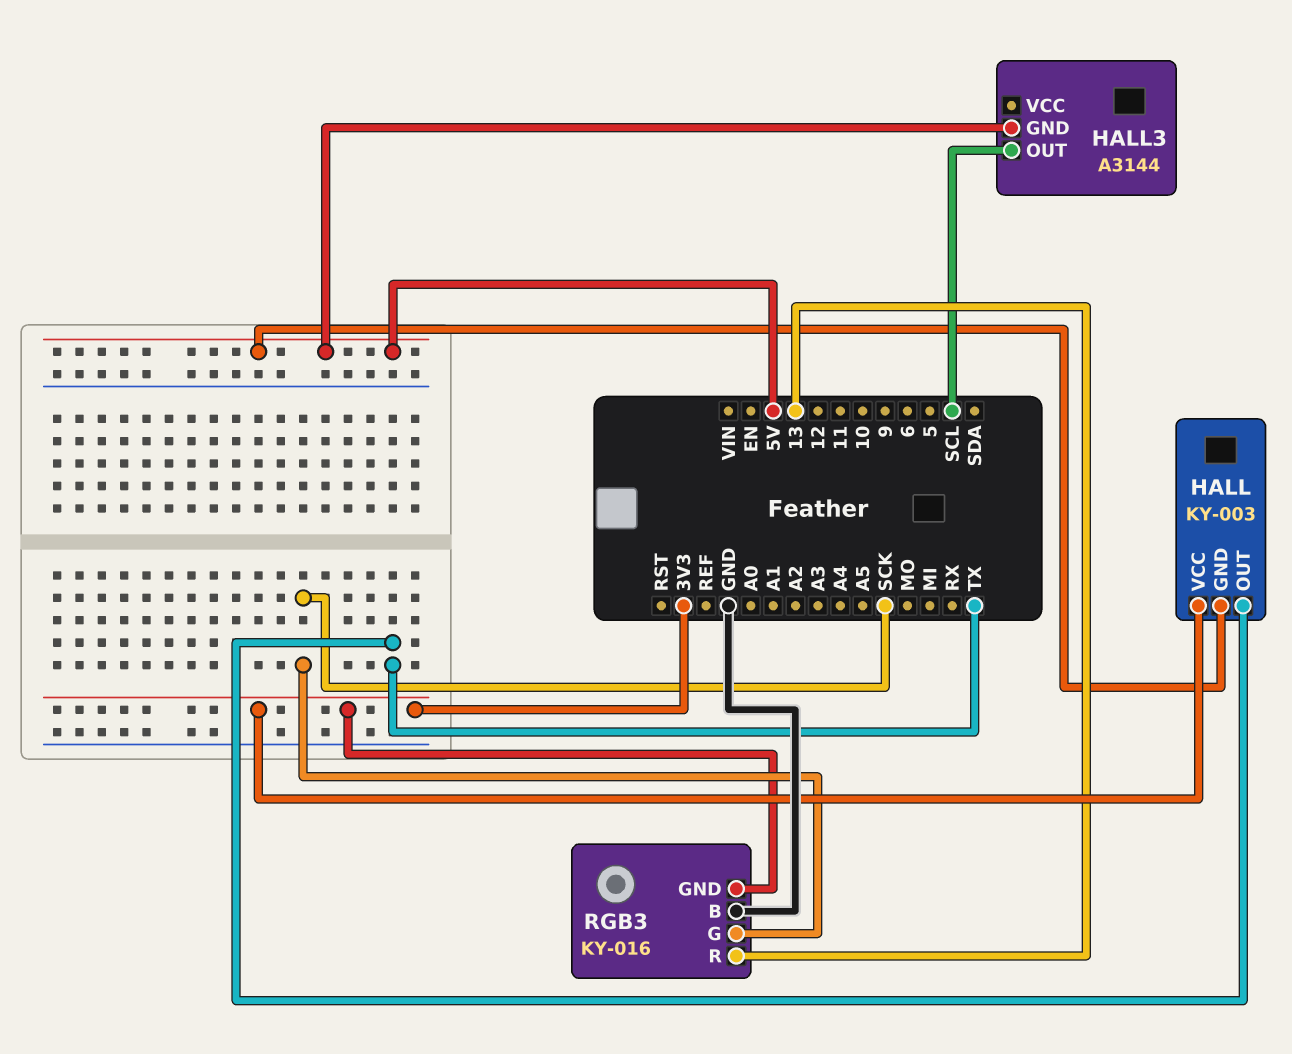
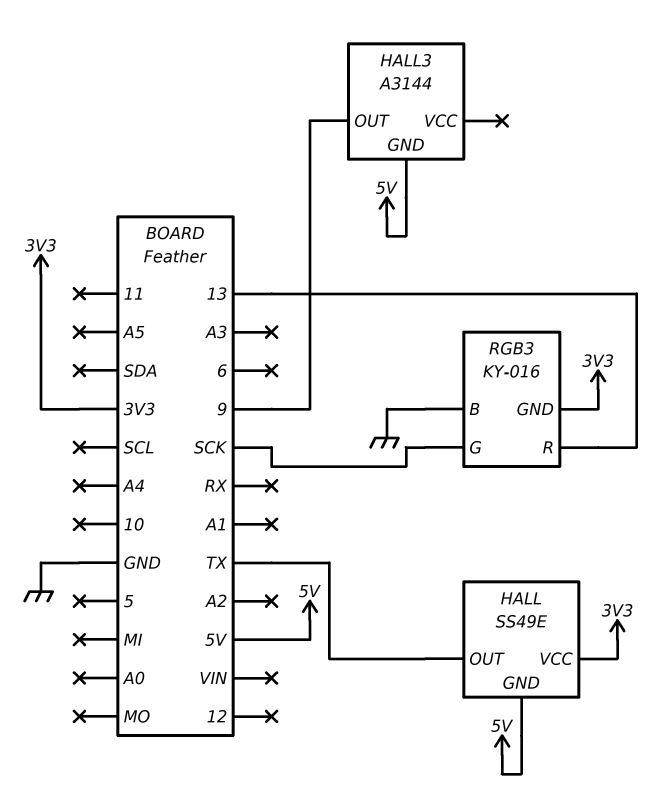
HALL: KY-003 -> SS49E
HALL3 pin OUT: SCL -> 9

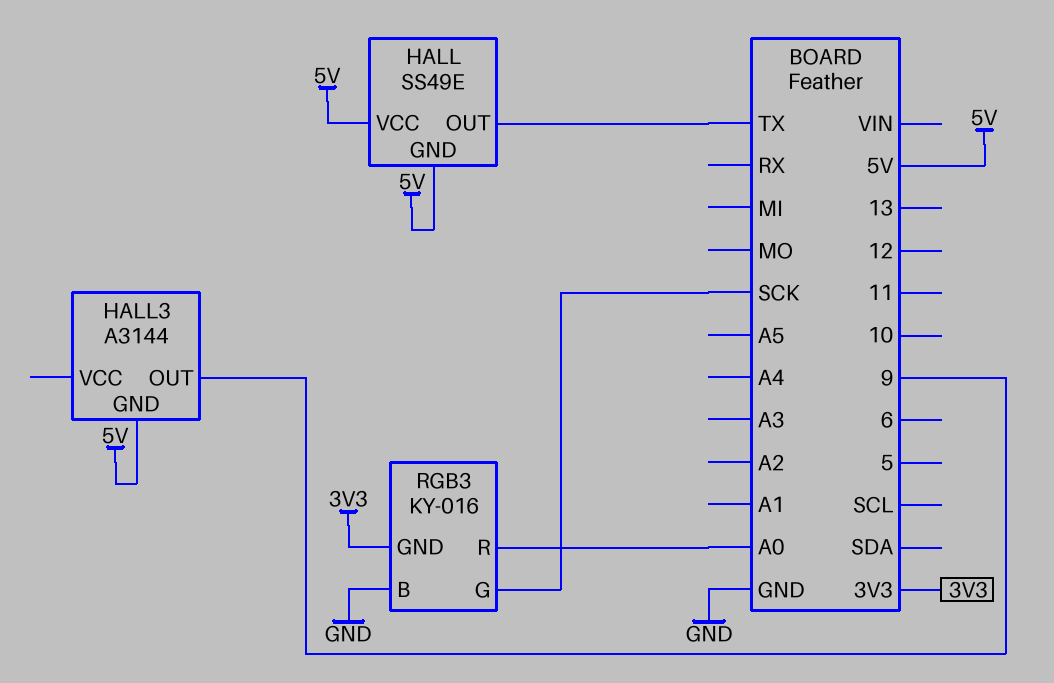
HALL pin VCC: 3V3 -> 5V
RGB3 pin R: 13 -> A0

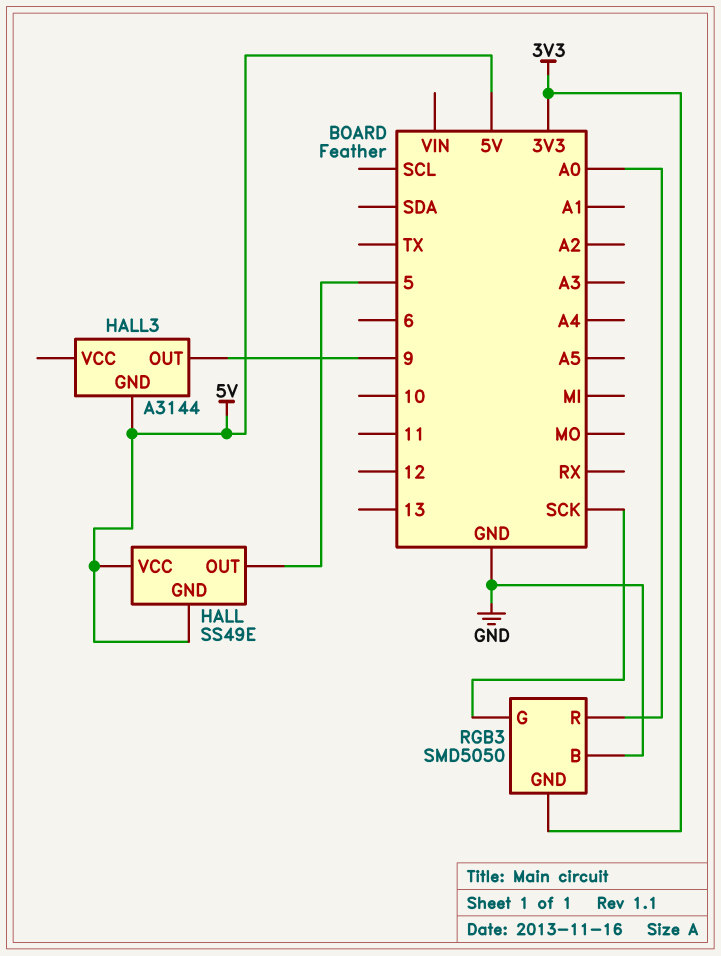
HALL pin OUT: TX -> 5
RGB3: KY-016 -> SMD5050

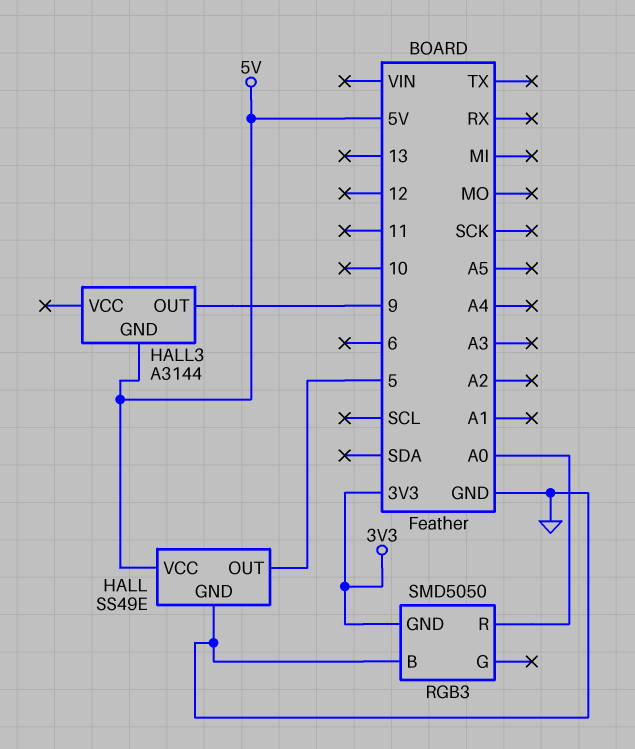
HALL pin GND: 5V -> GND
RGB3 pin G: SCK -> none

